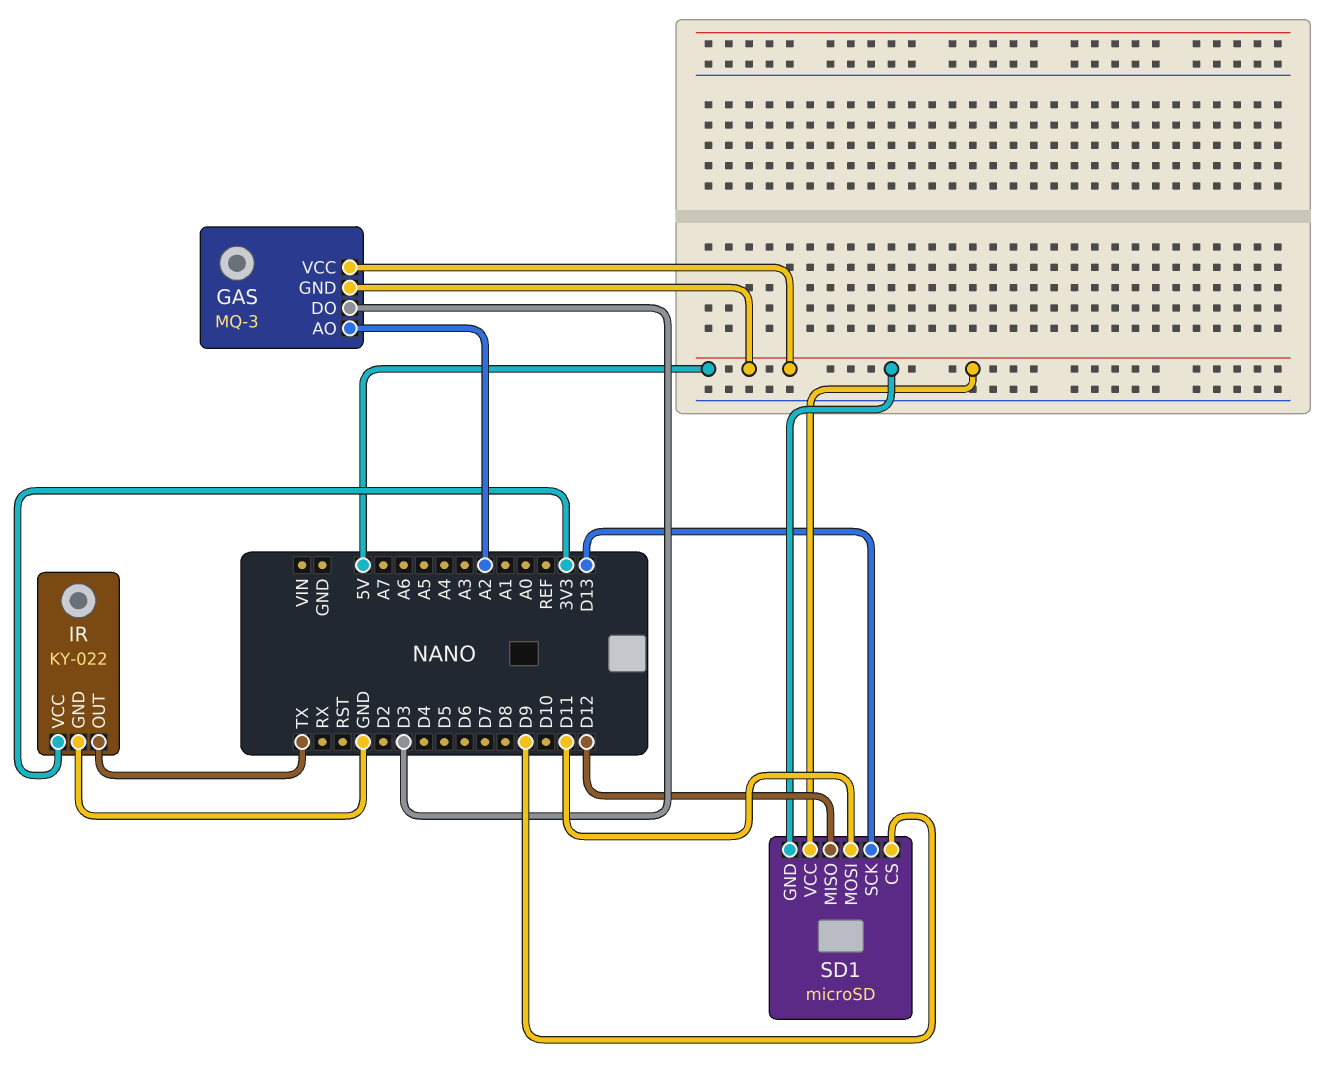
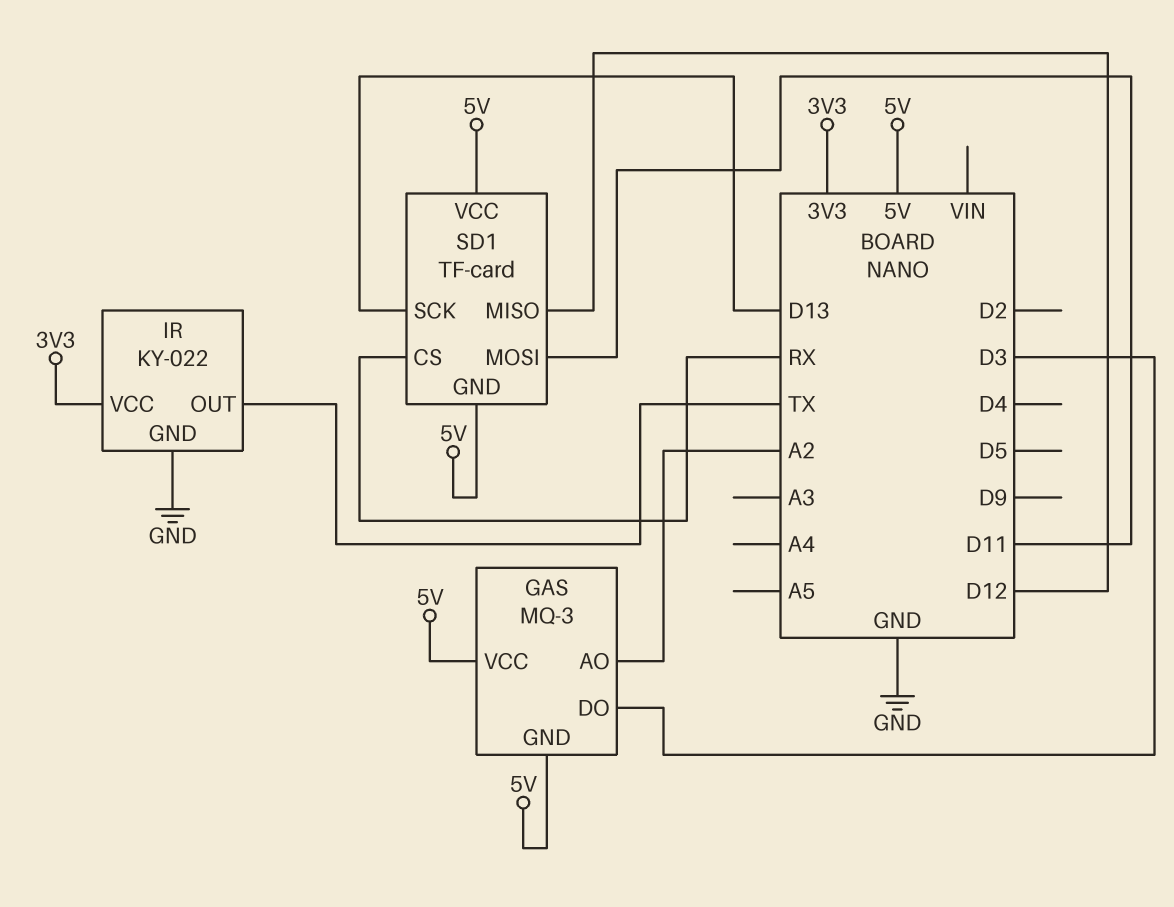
SD1: microSD -> TF-card
SD1 pin CS: D9 -> RX

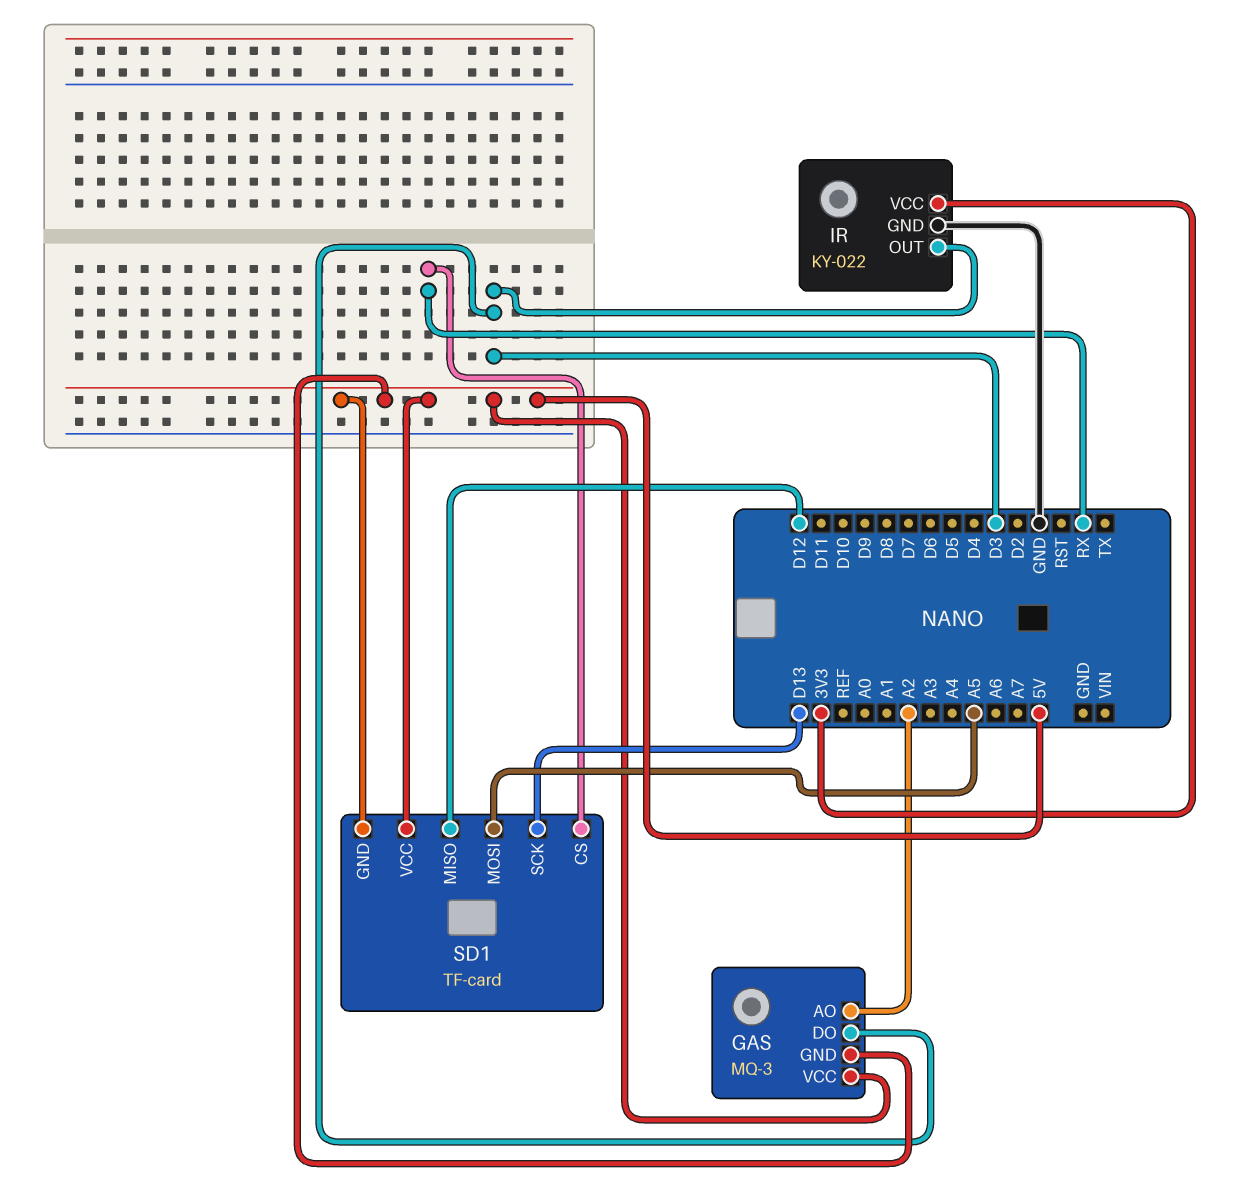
IR pin OUT: TX -> D3
SD1 pin MOSI: D11 -> A5

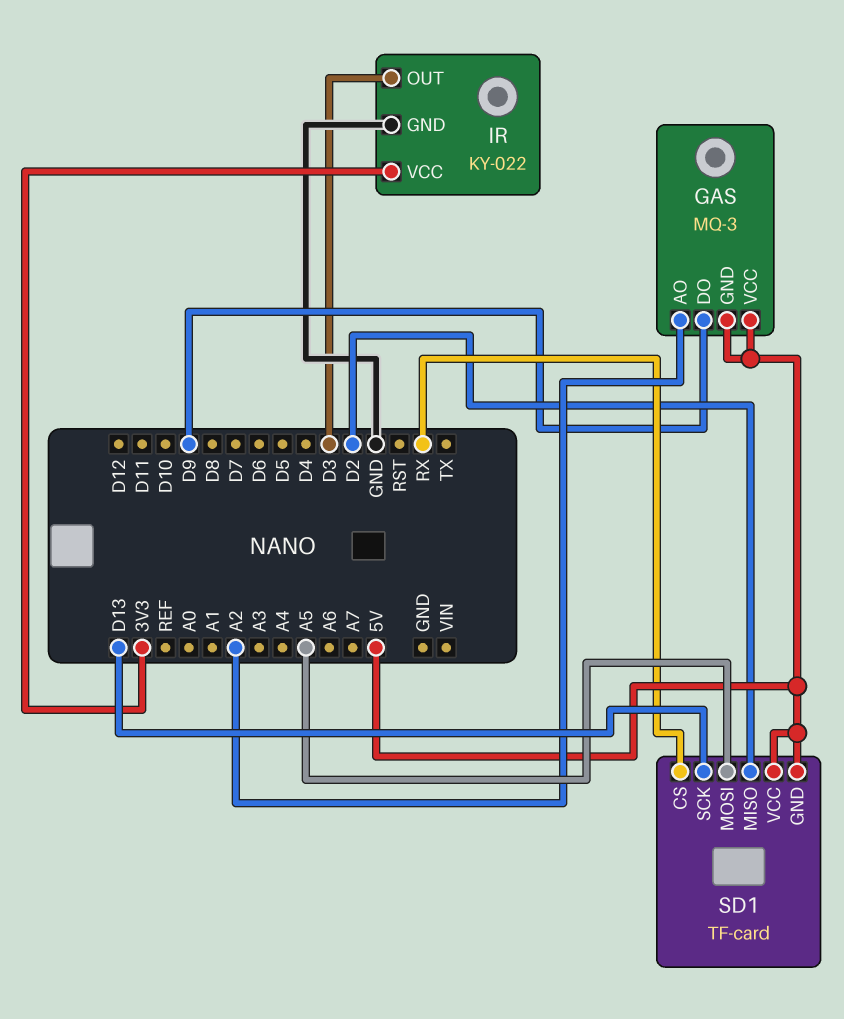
GAS pin DO: D3 -> D9
SD1 pin MISO: D12 -> D2

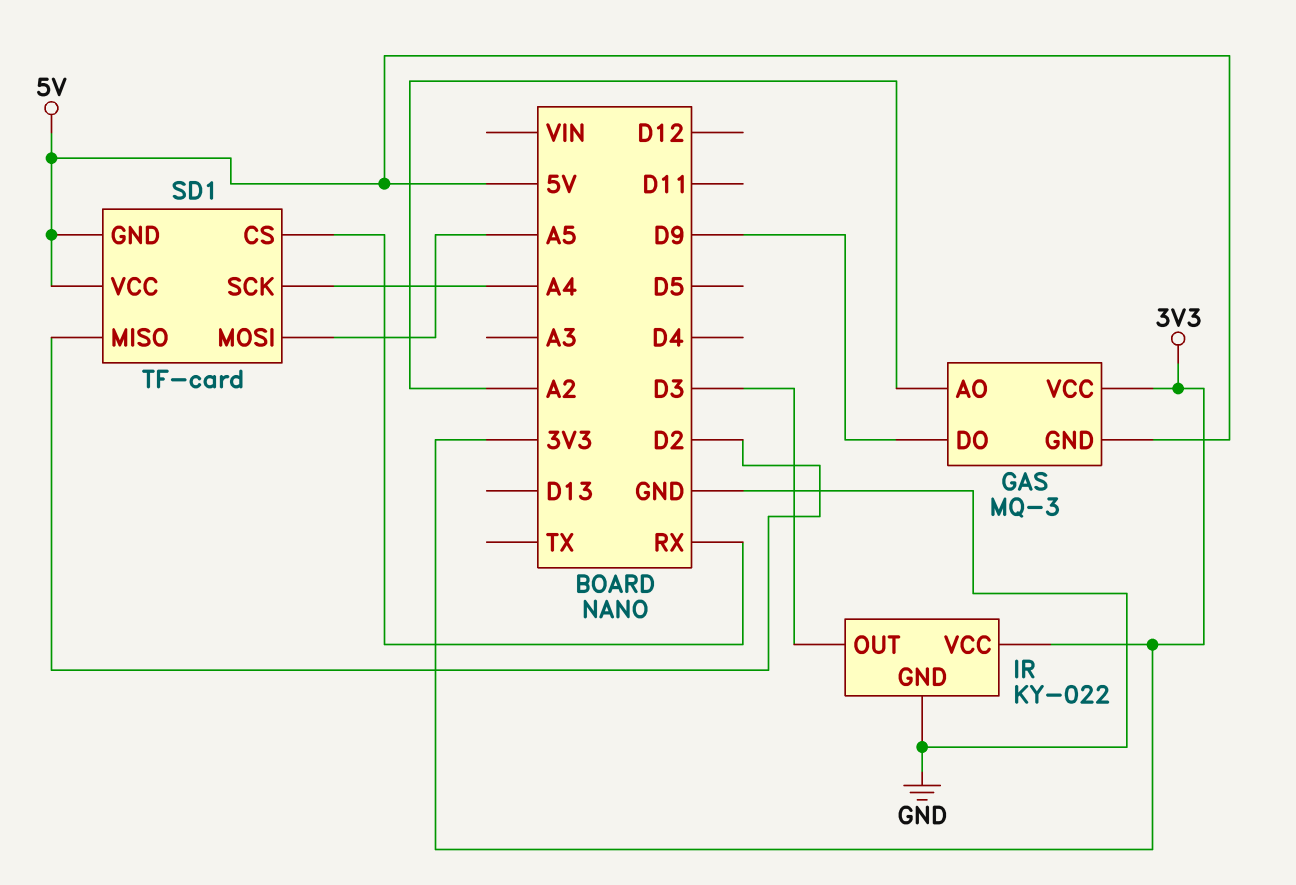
GAS pin VCC: 5V -> 3V3
SD1 pin SCK: D13 -> A4

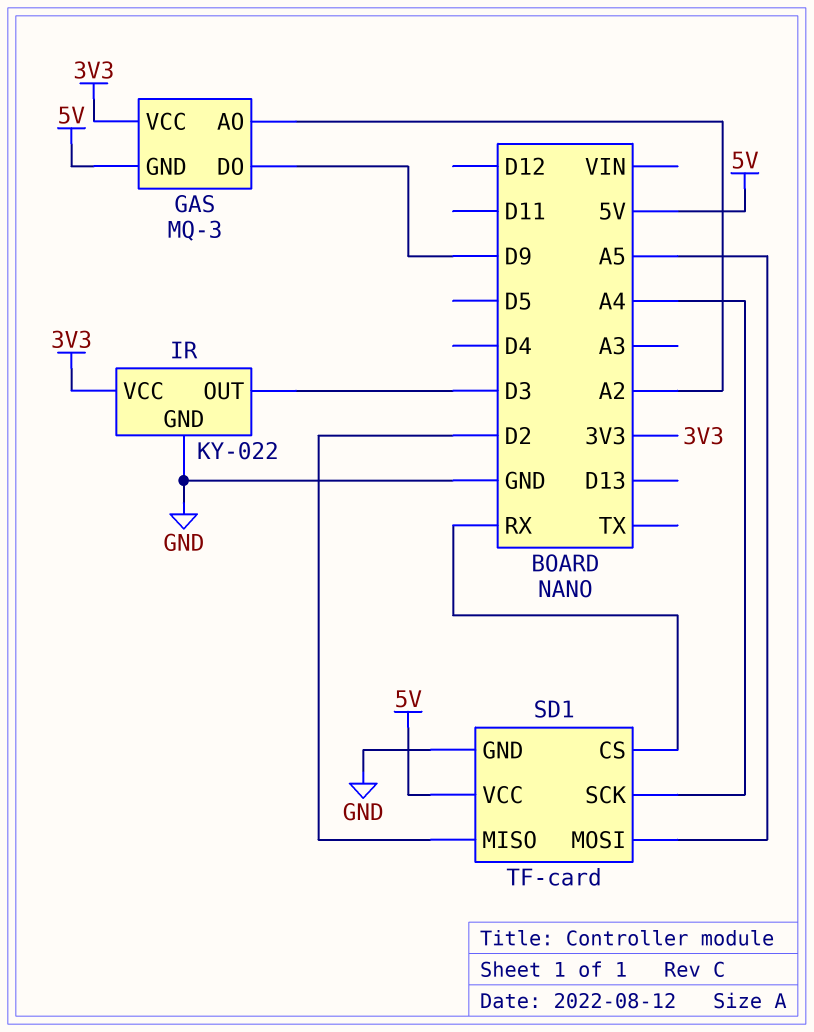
SD1 pin GND: 5V -> GND

